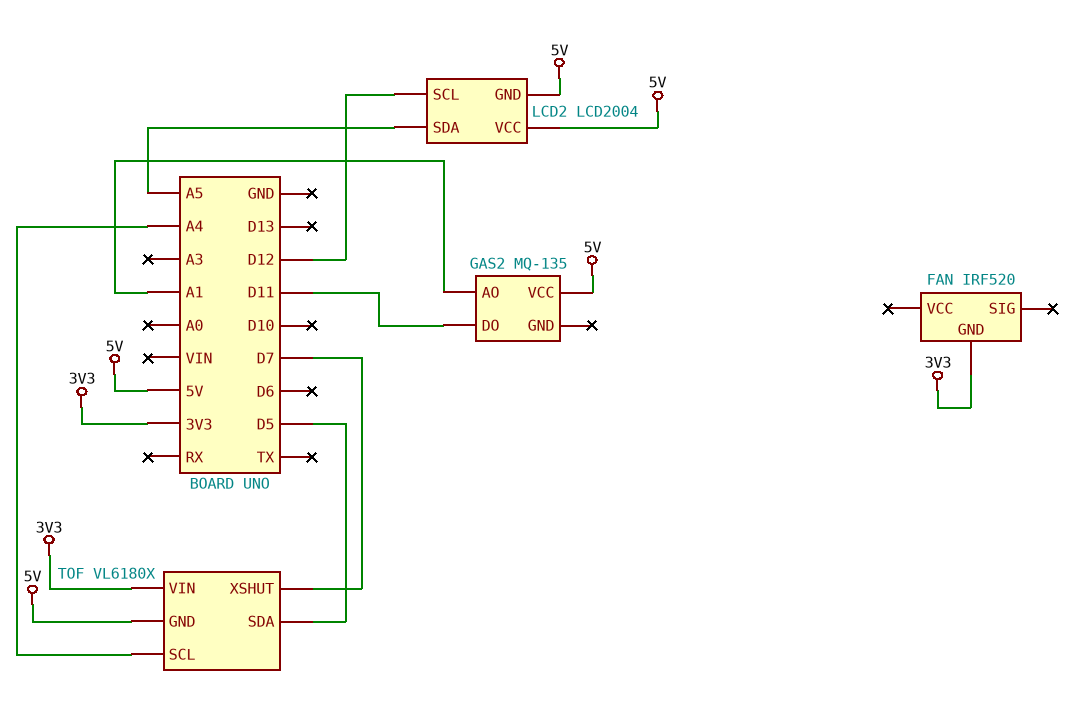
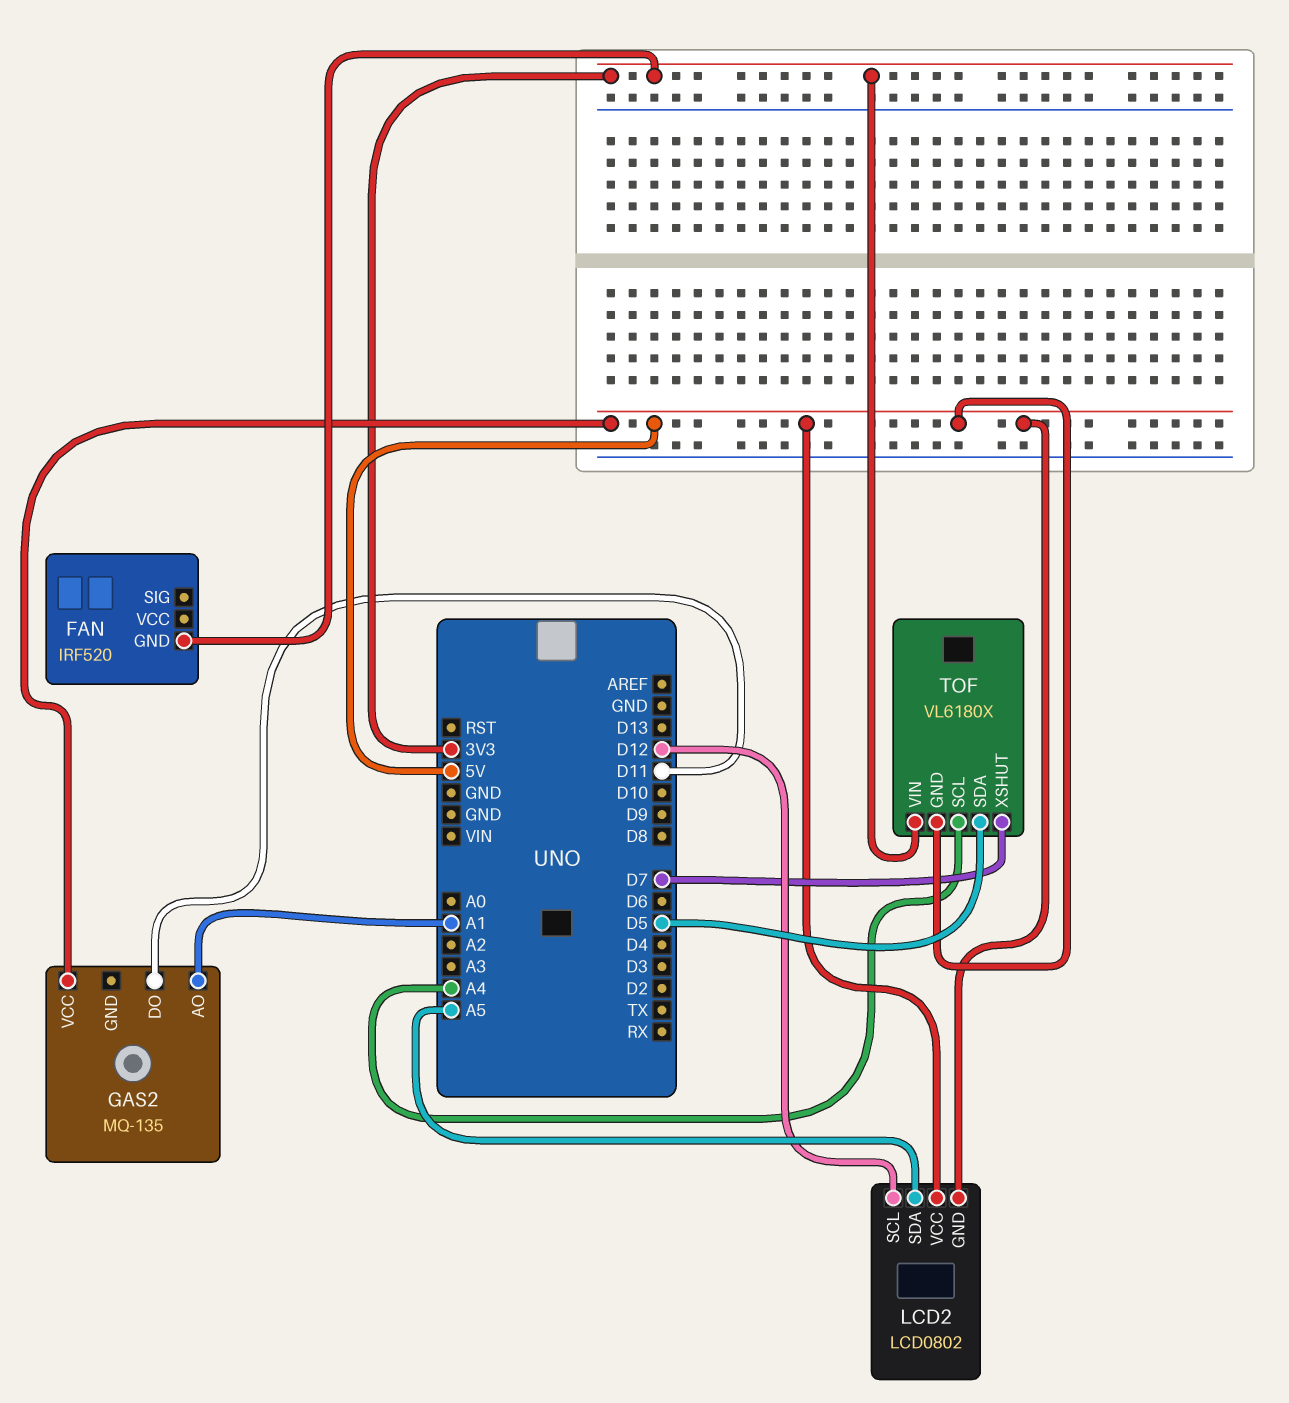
LCD2: LCD2004 -> LCD0802

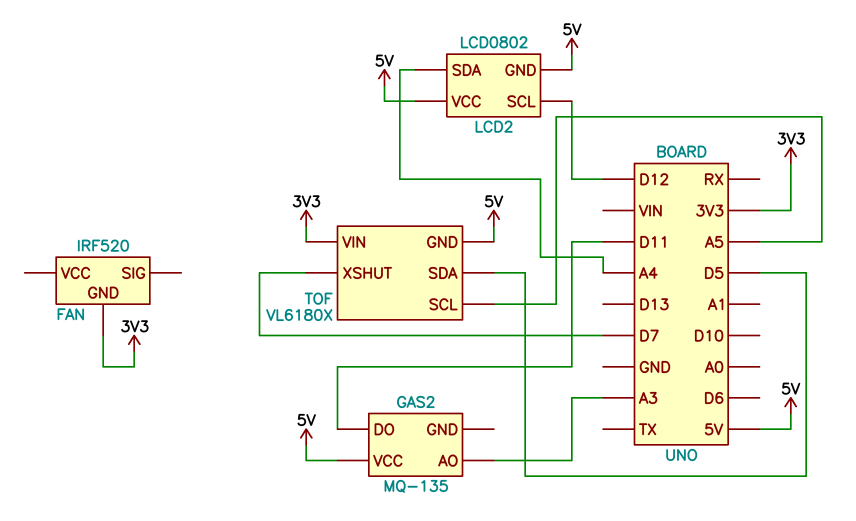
GAS2 pin AO: A1 -> A3
LCD2 pin SDA: A5 -> A4
TOF pin SCL: A4 -> A5

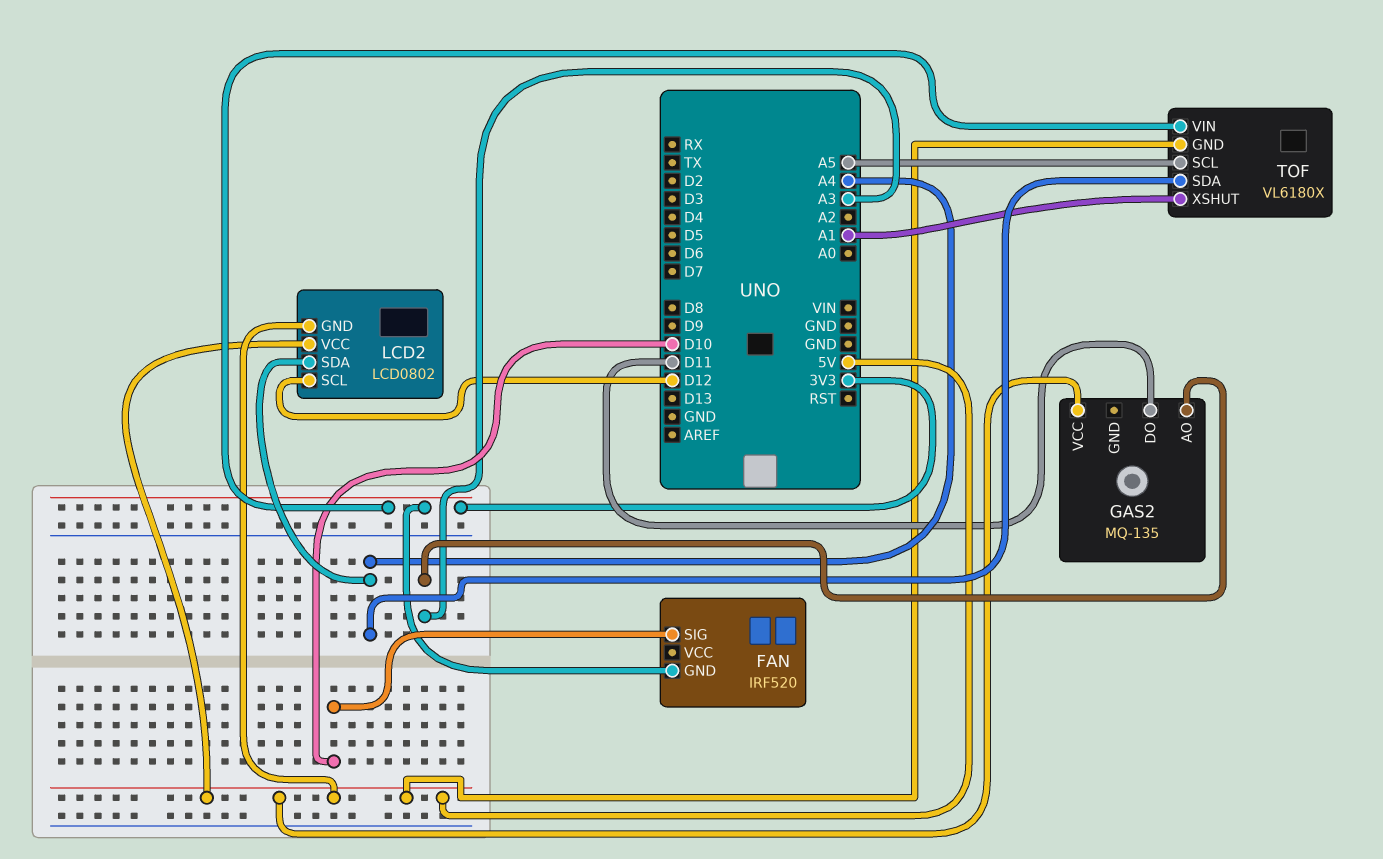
FAN pin SIG: none -> D10
TOF pin SDA: D5 -> A4
TOF pin XSHUT: D7 -> A1

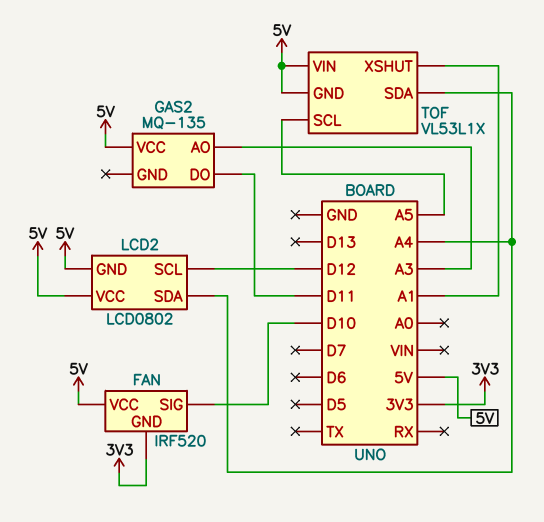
FAN pin VCC: none -> 5V
TOF: VL6180X -> VL53L1X
TOF pin VIN: 3V3 -> 5V

